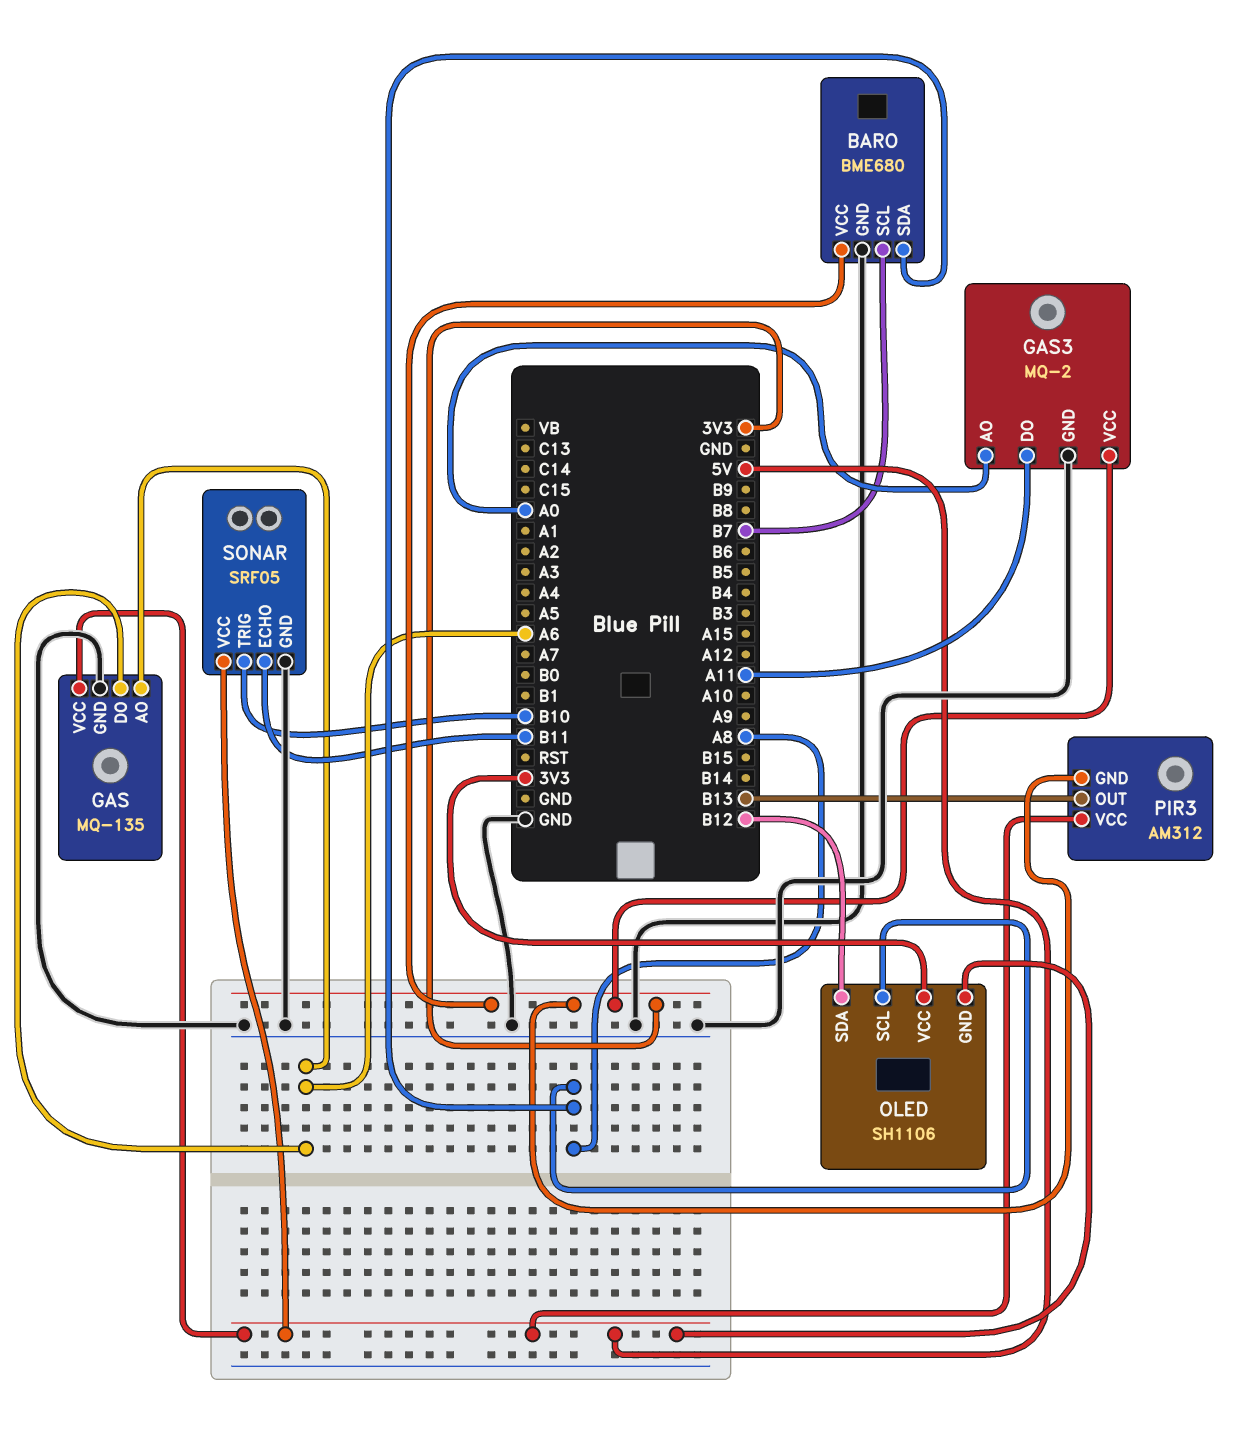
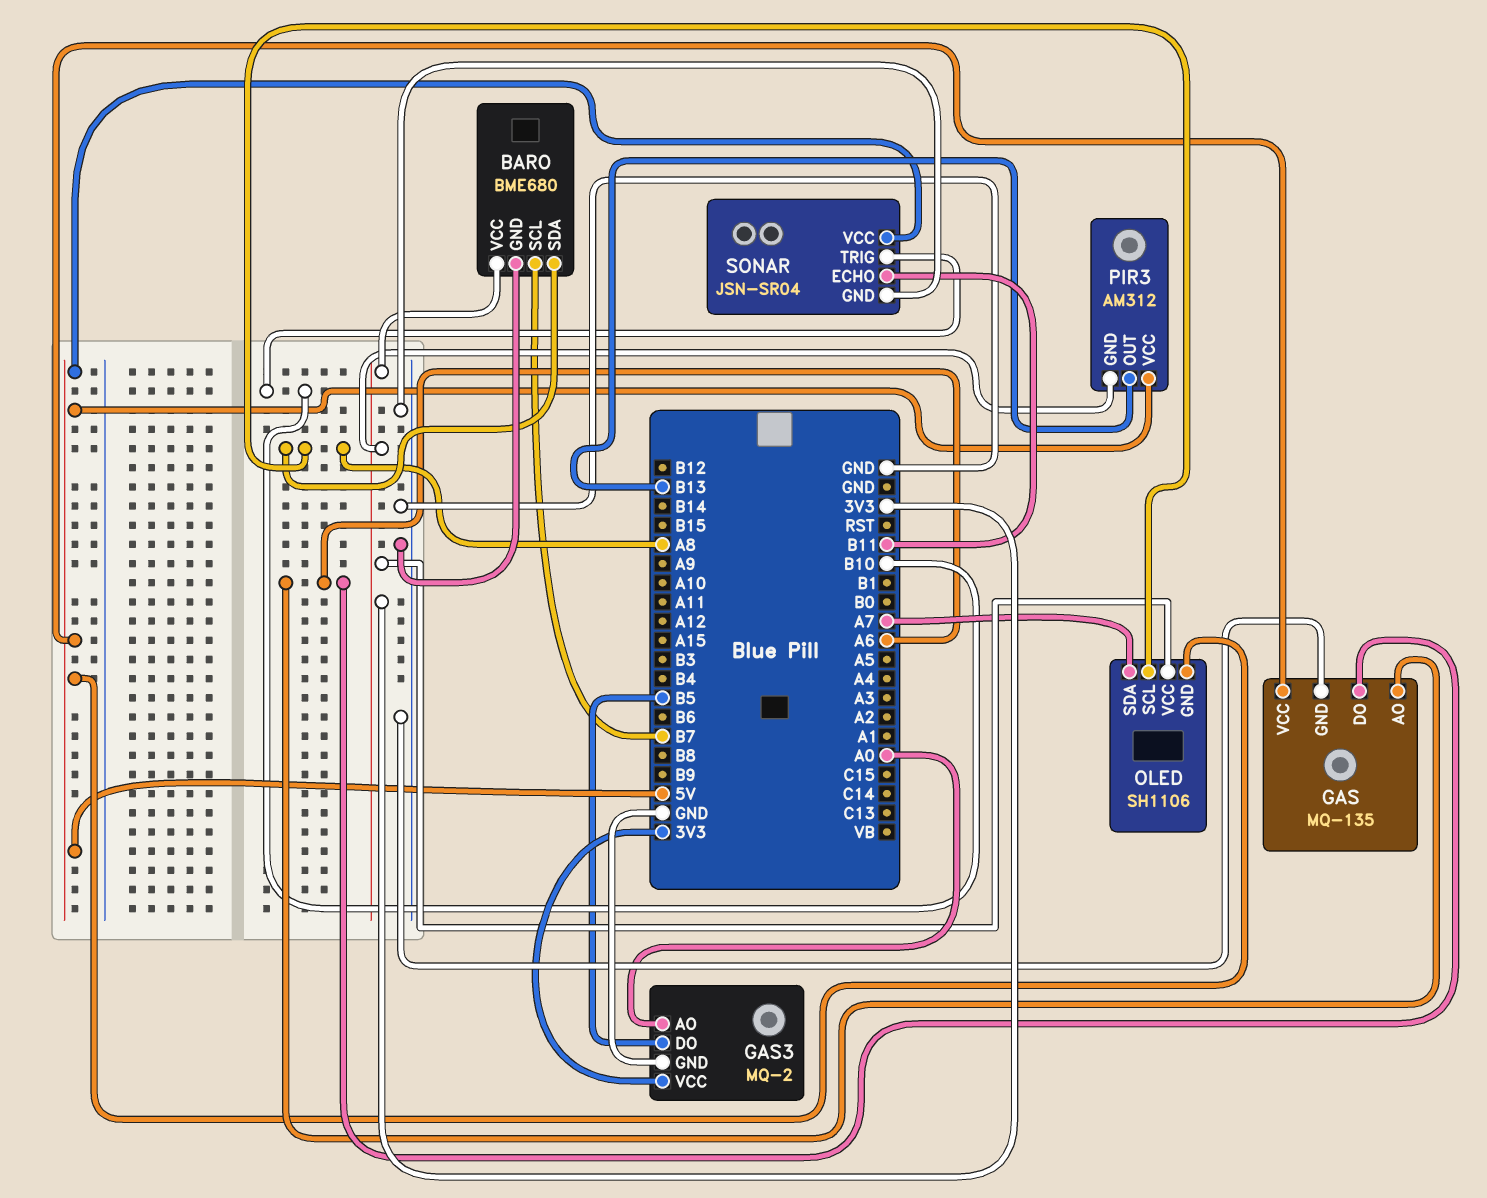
GAS3 pin DO: A11 -> B5
OLED pin SDA: B12 -> A7
SONAR: SRF05 -> JSN-SR04

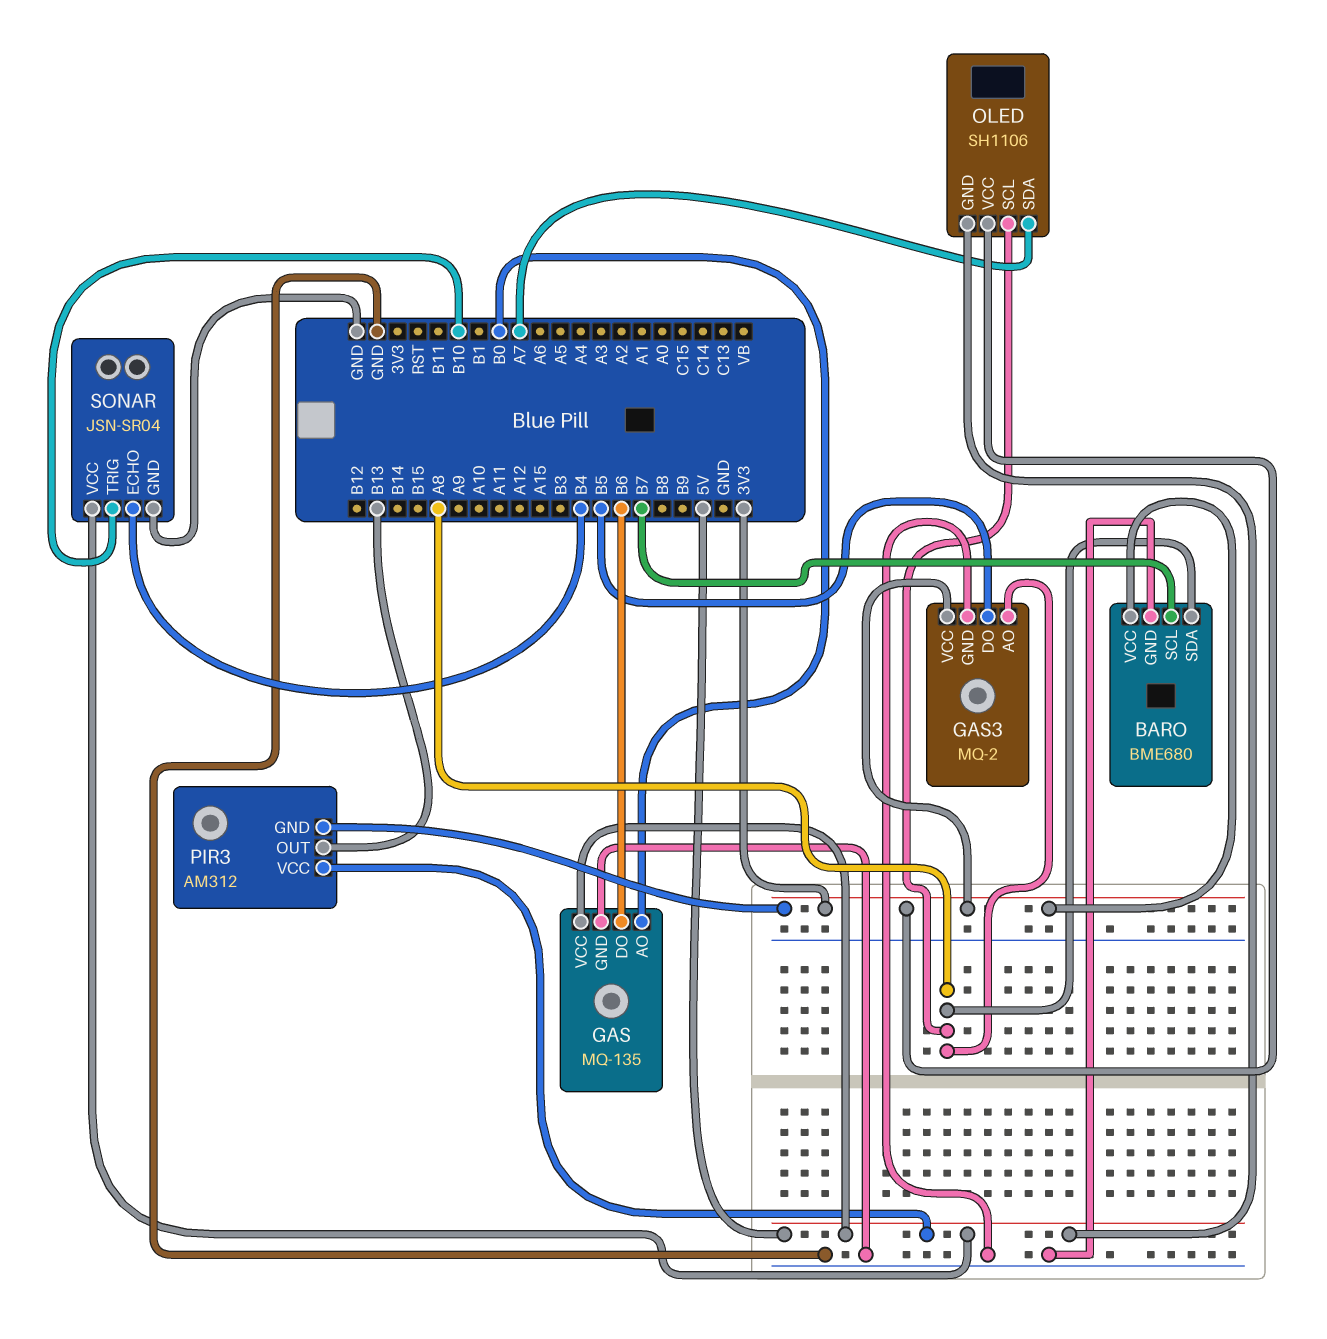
GAS pin AO: A6 -> B0
GAS pin DO: A6 -> B6
GAS3 pin AO: A0 -> A8
SONAR pin ECHO: B11 -> B4

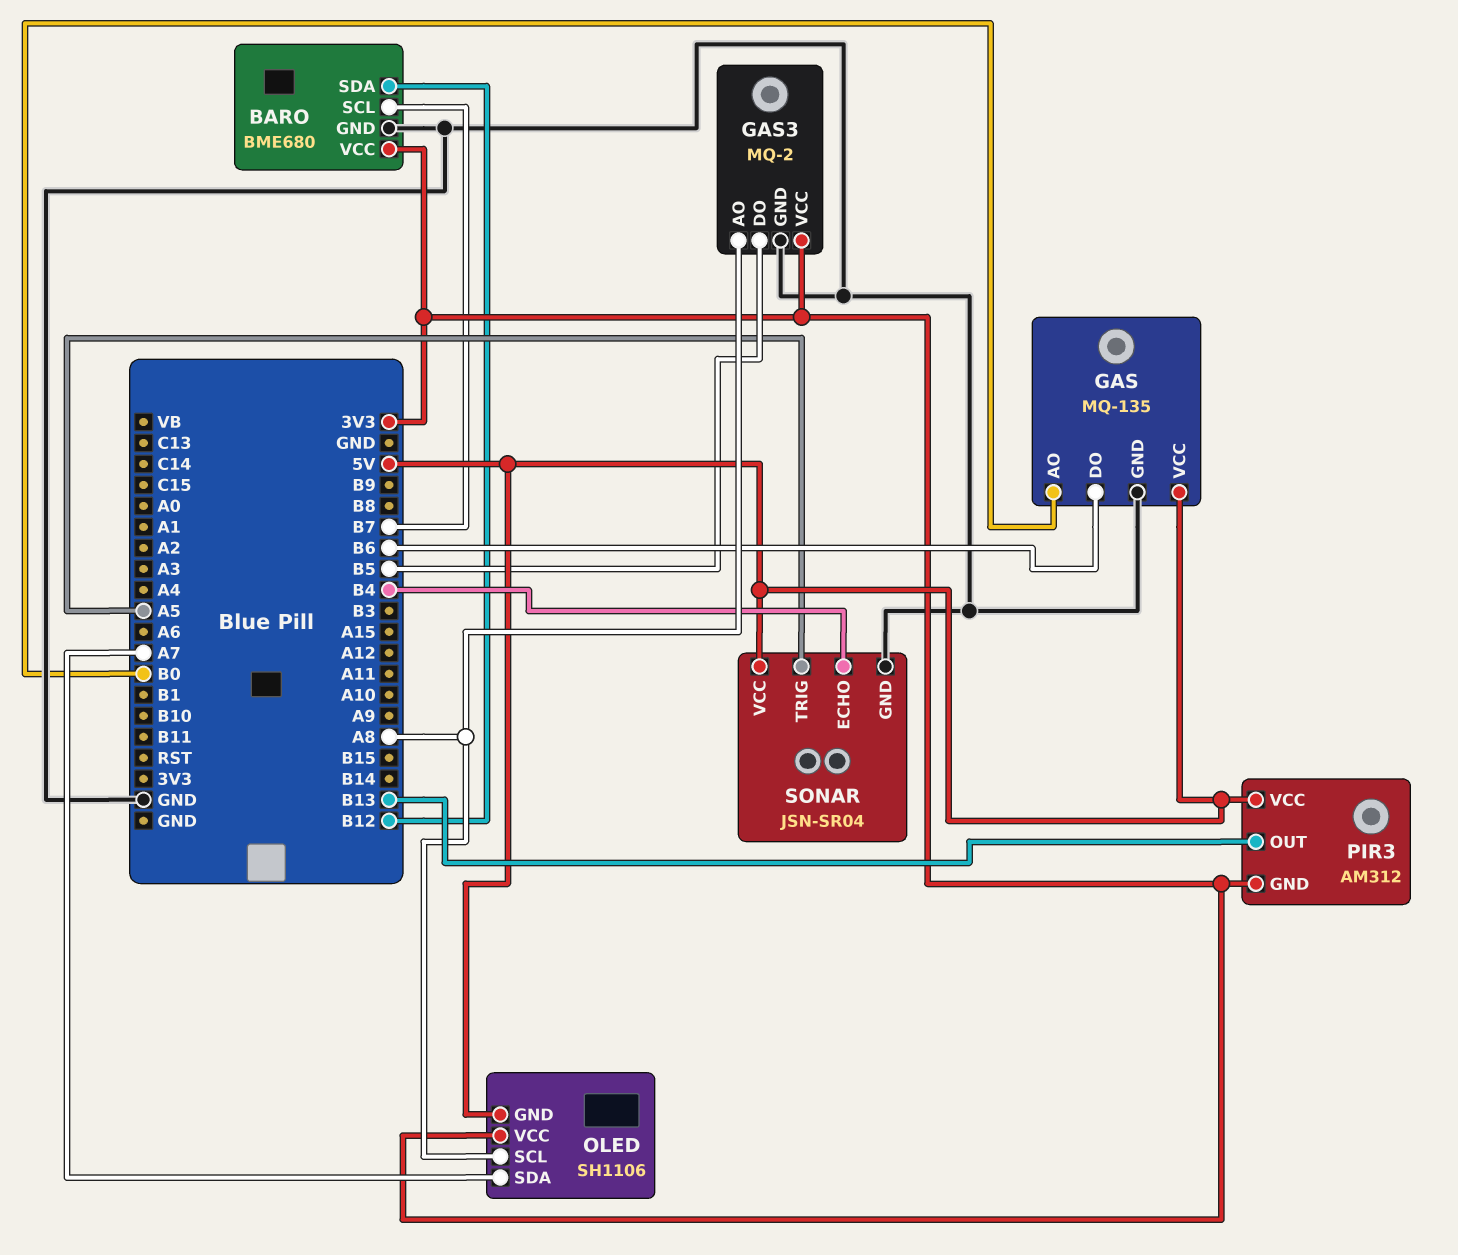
BARO pin SDA: A8 -> B12
SONAR pin TRIG: B10 -> A5

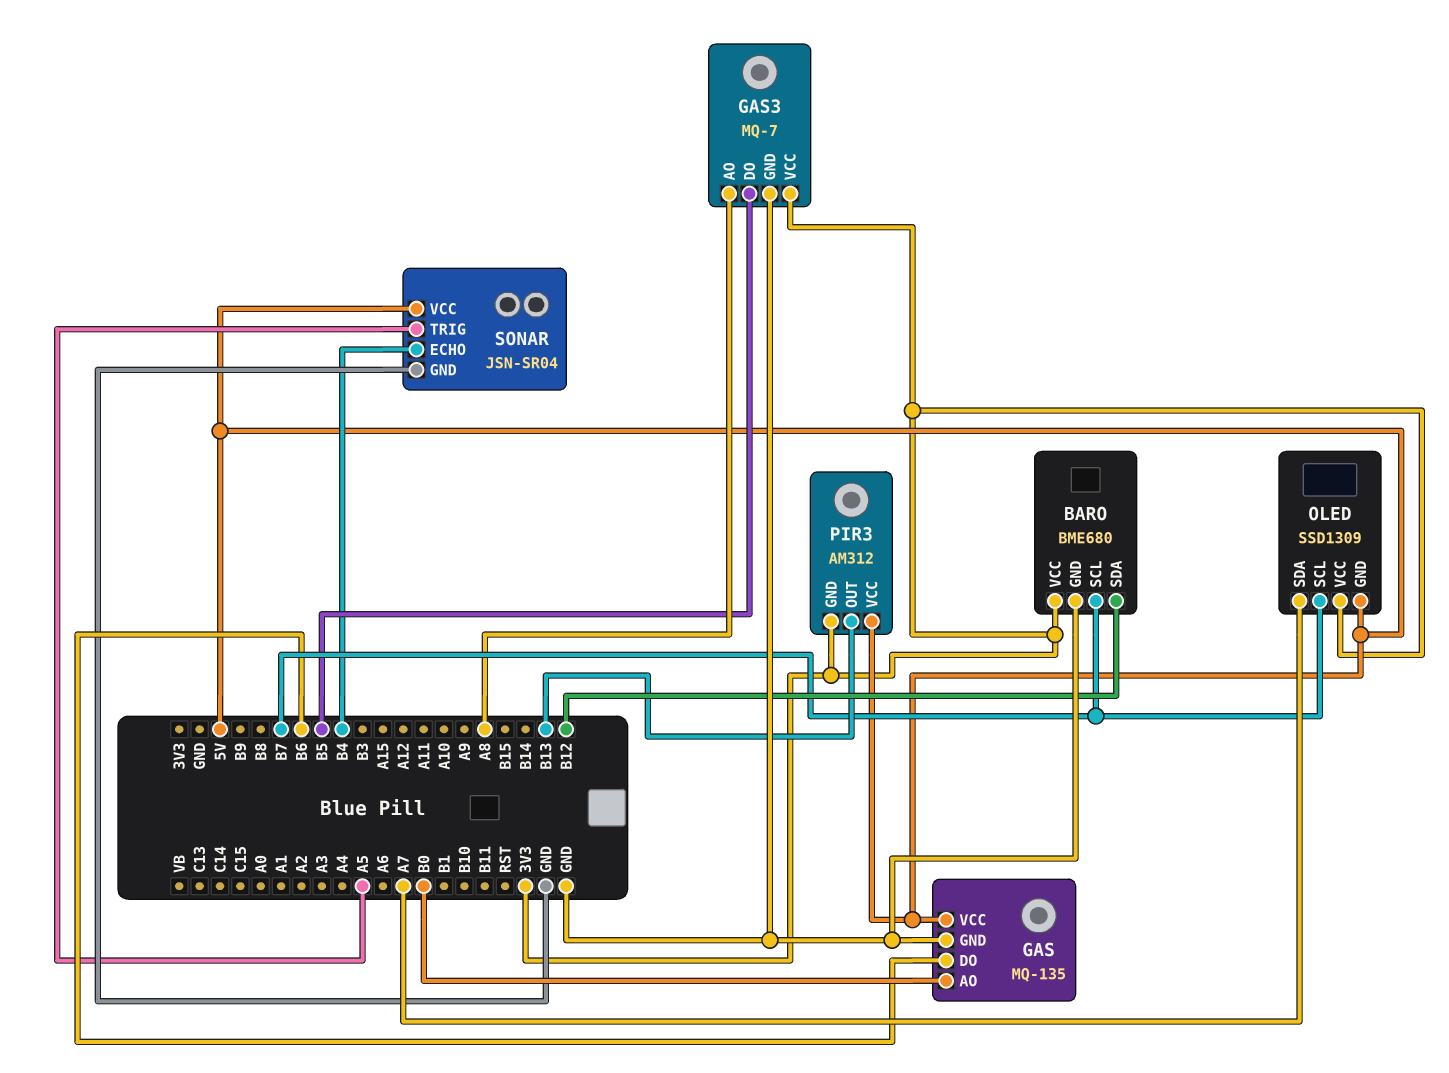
GAS3: MQ-2 -> MQ-7
OLED: SH1106 -> SSD1309
OLED pin SCL: A8 -> B7

